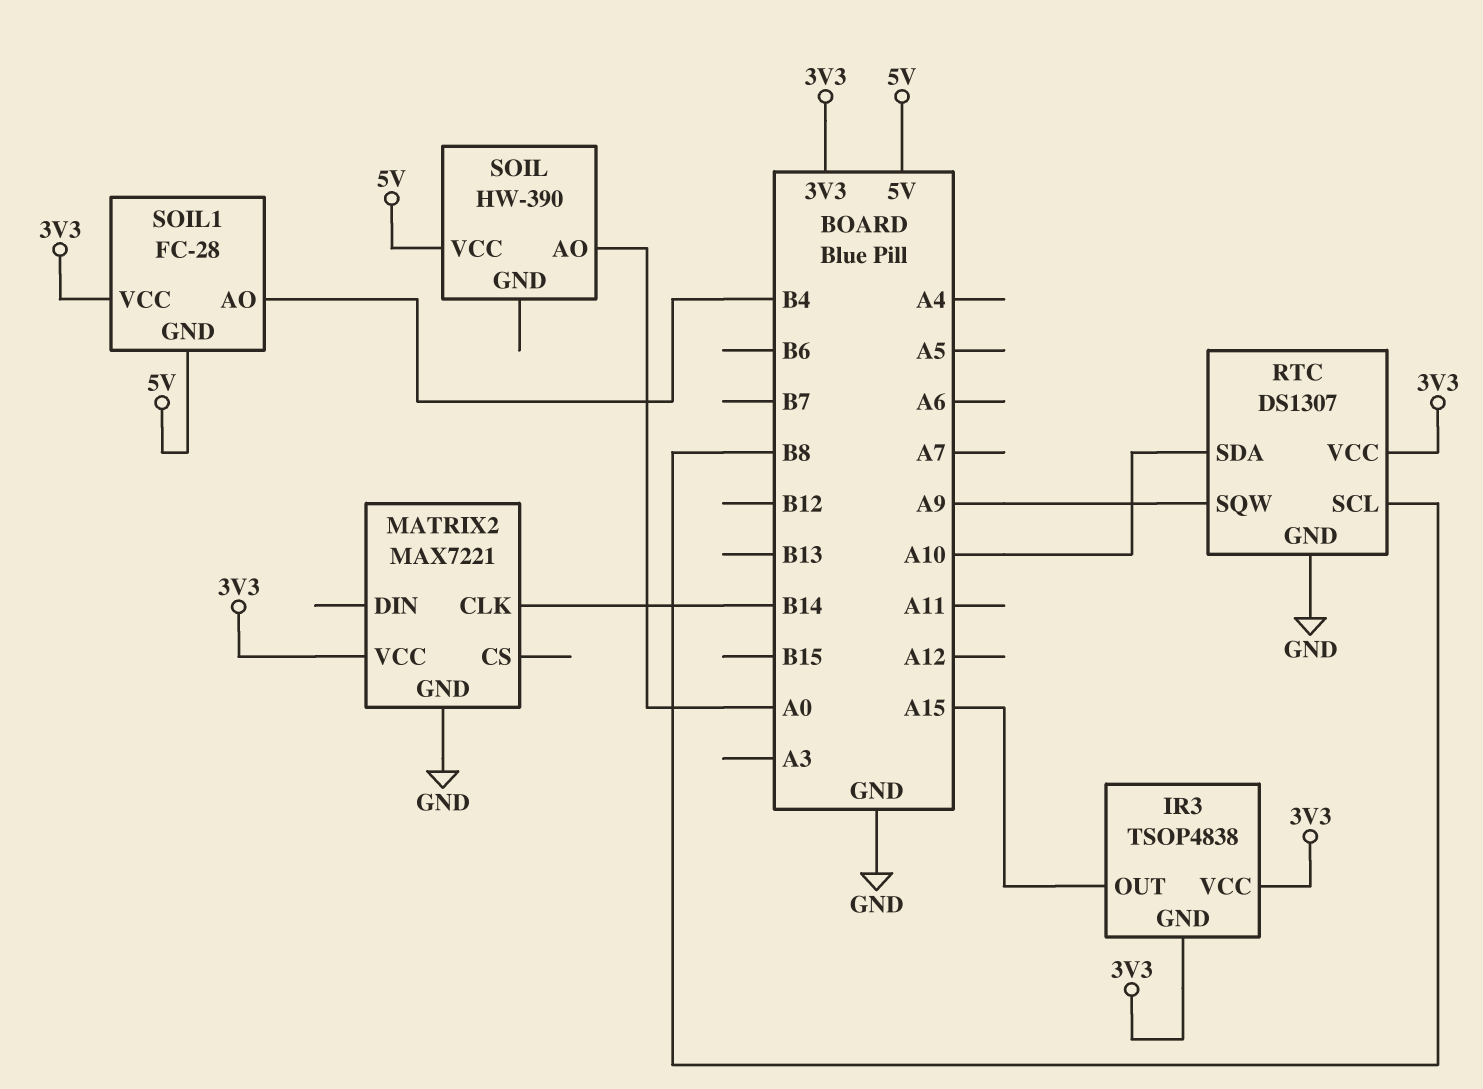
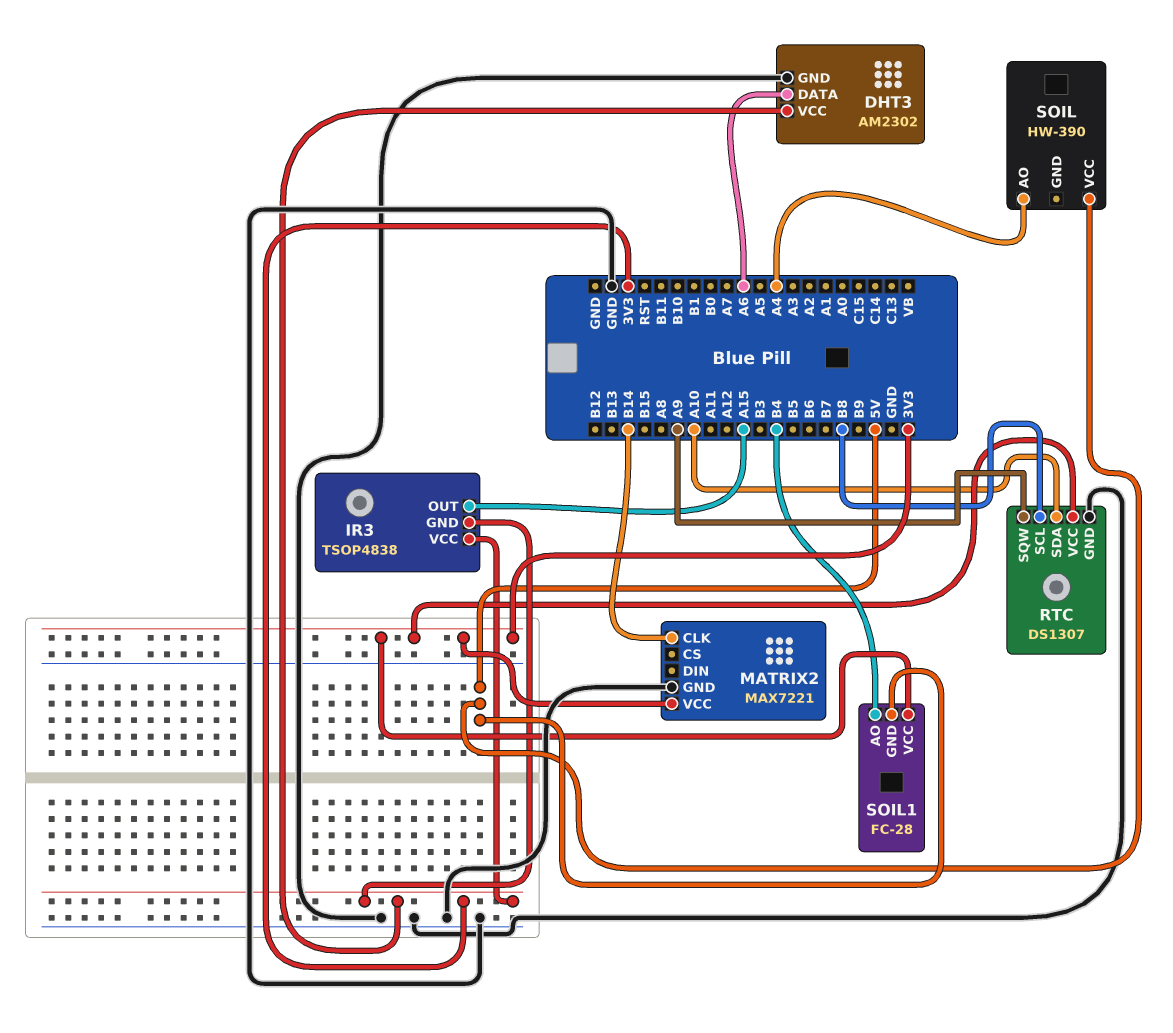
DHT3: none -> AM2302
DHT3 pin DATA: none -> A6
DHT3 pin GND: none -> GND
DHT3 pin VCC: none -> 3V3
SOIL pin AO: A0 -> A4

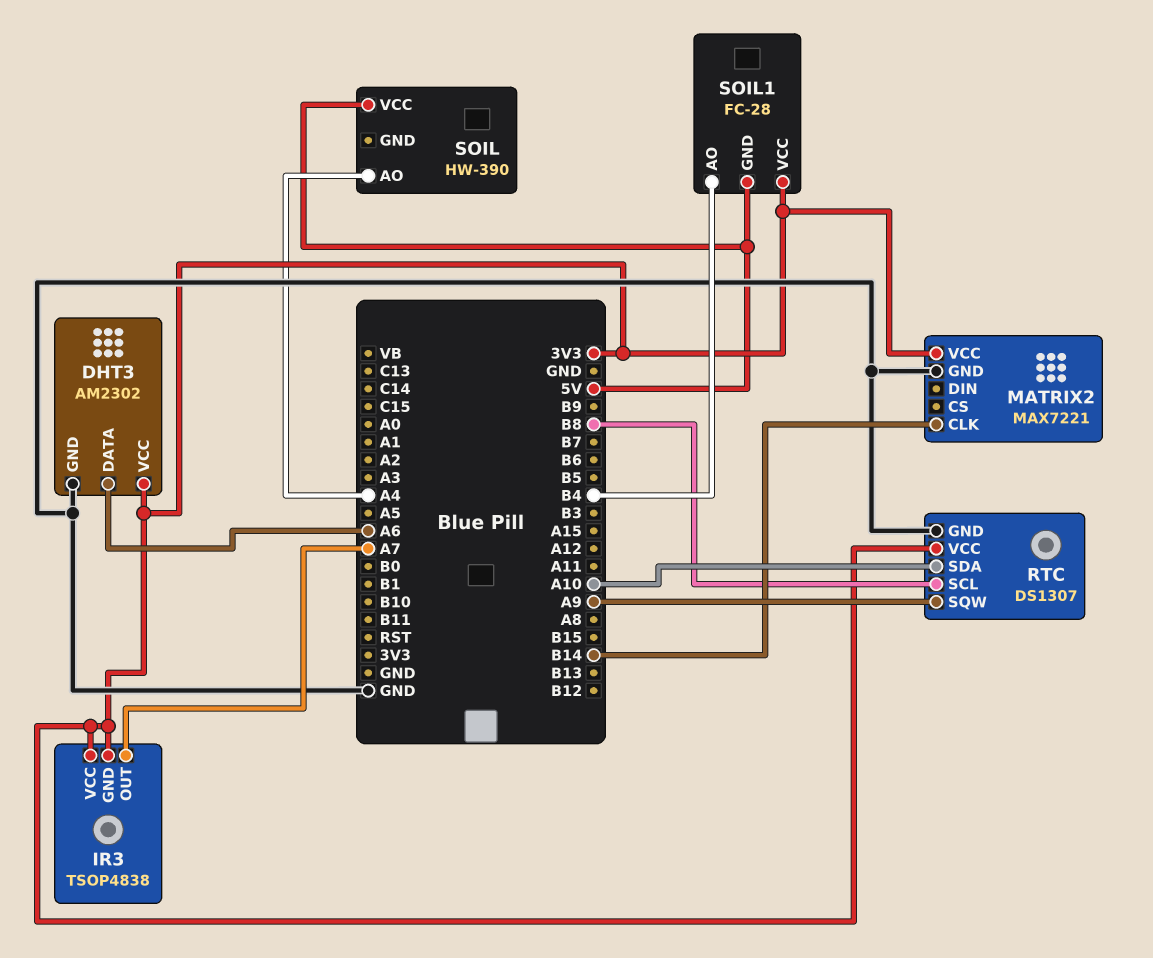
IR3 pin OUT: A15 -> A7

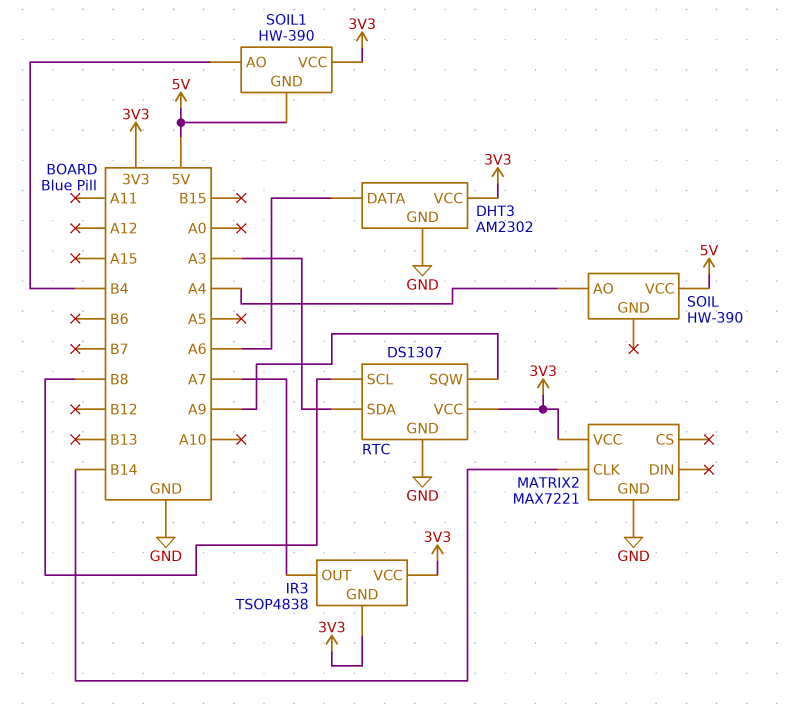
RTC pin SDA: A10 -> A3
SOIL1: FC-28 -> HW-390

